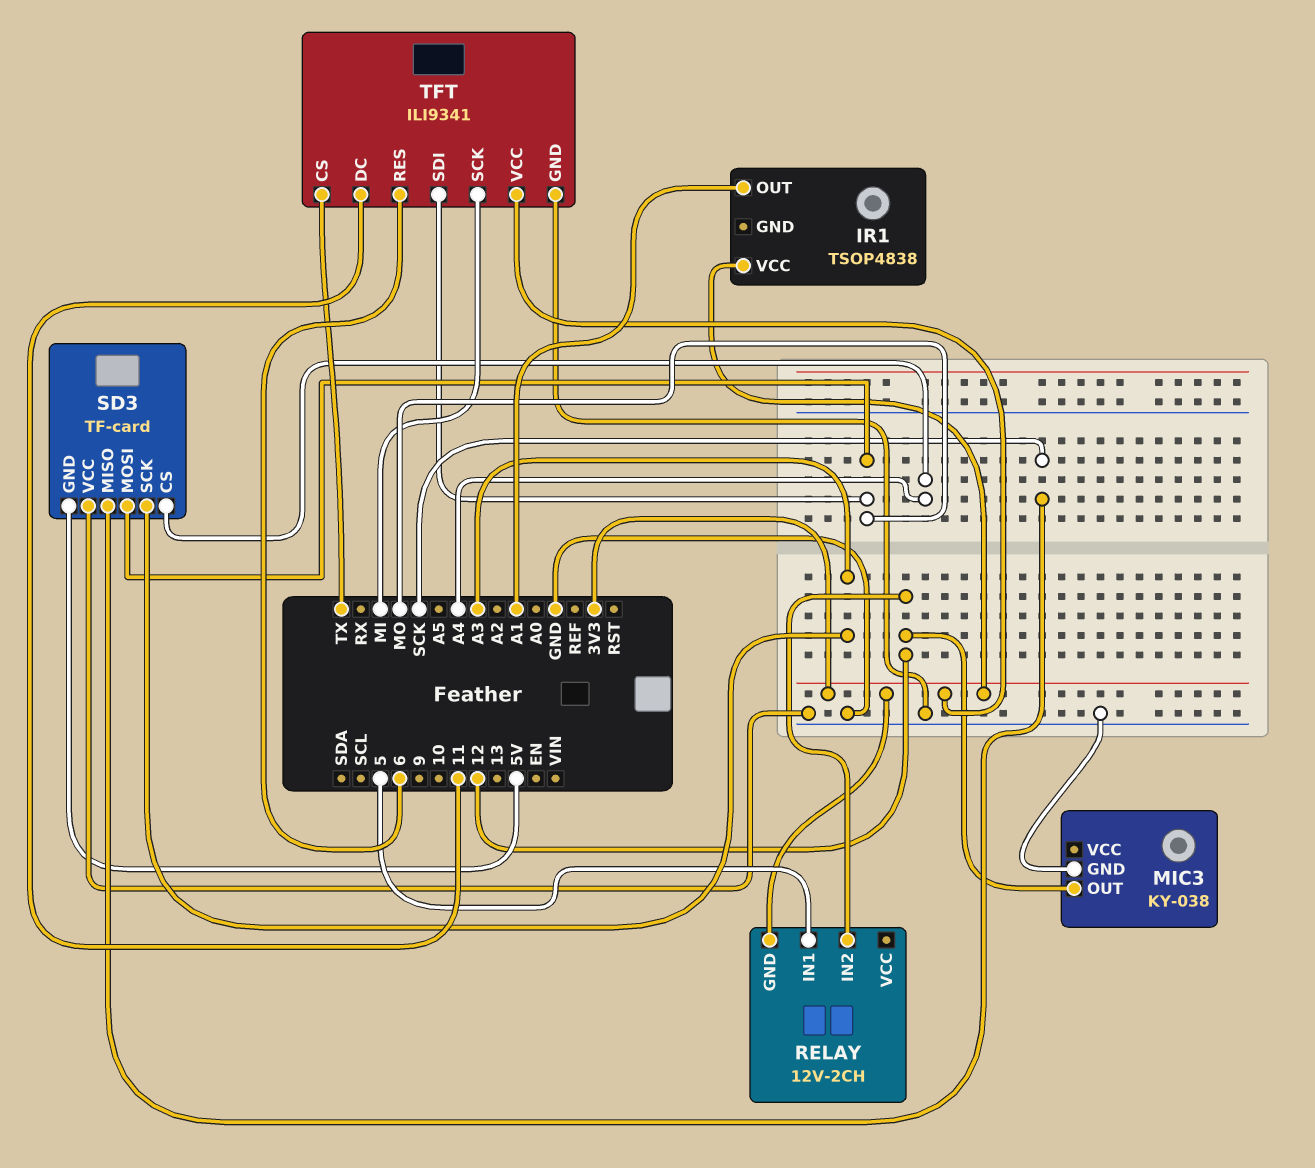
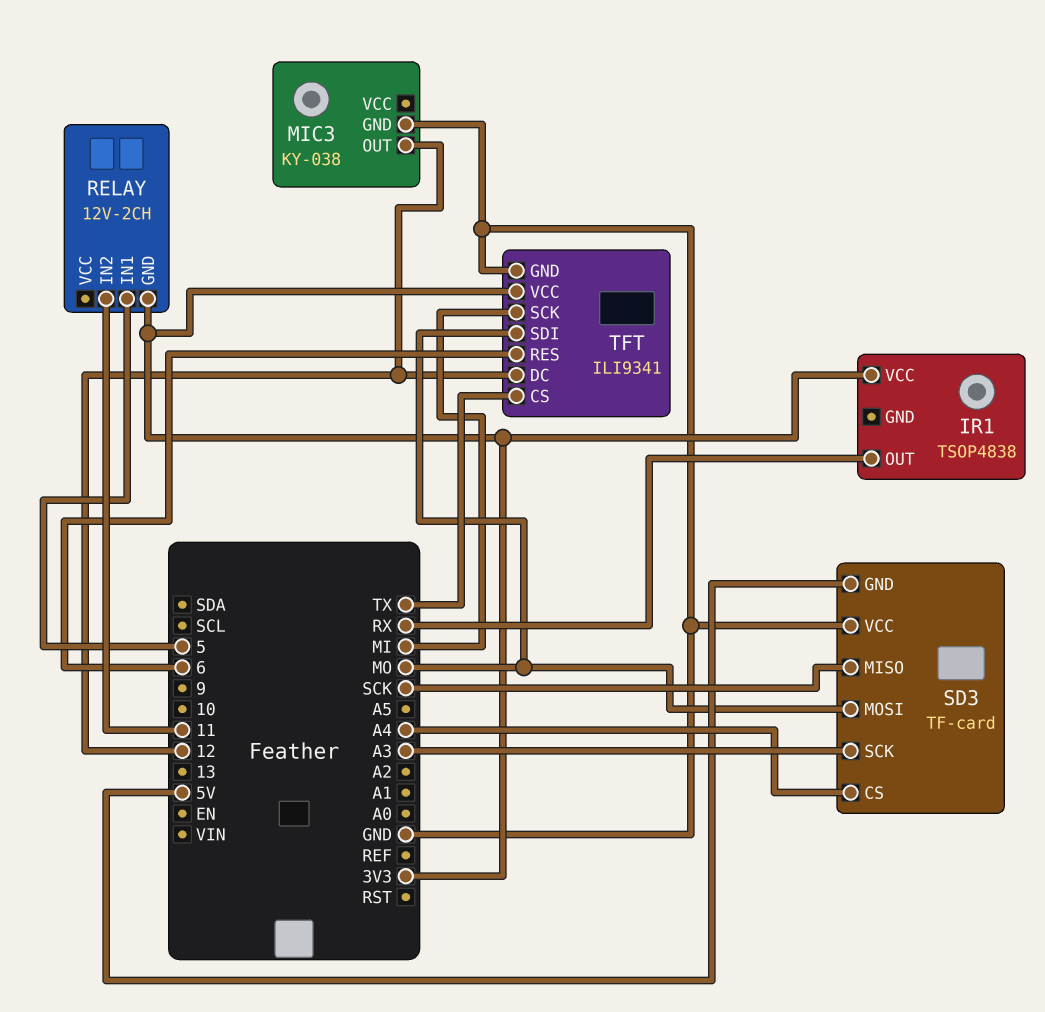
IR1 pin OUT: A1 -> RX
RELAY pin IN2: 12 -> 11
TFT pin DC: 11 -> 12

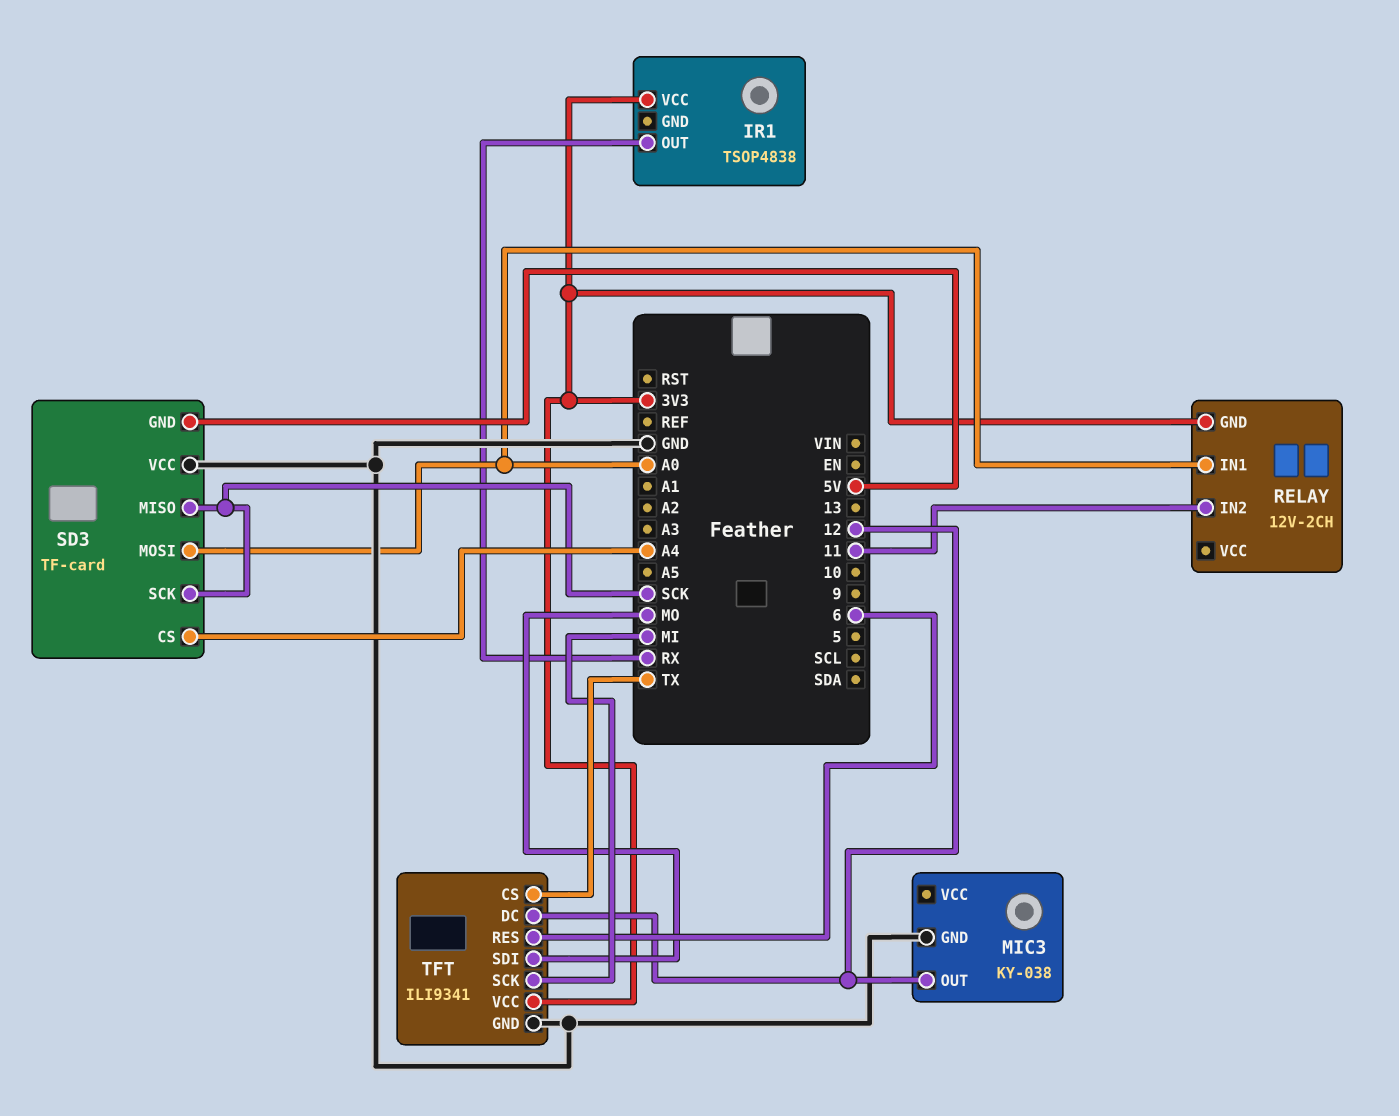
RELAY pin IN1: 5 -> A0
SD3 pin MOSI: MO -> A0
SD3 pin SCK: A3 -> SCK

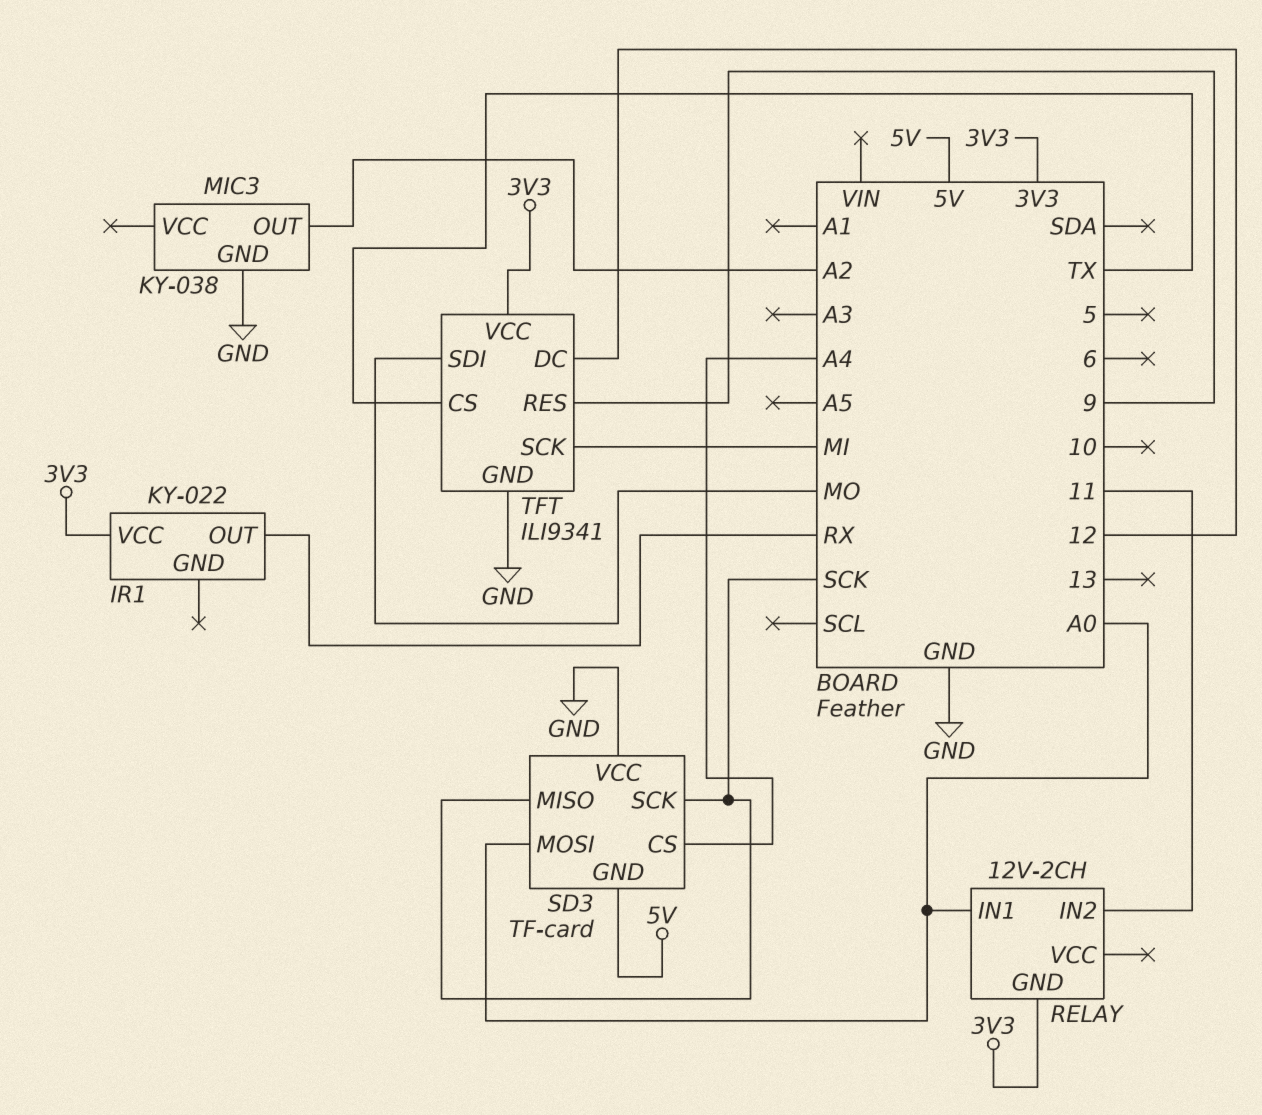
IR1: TSOP4838 -> KY-022
MIC3 pin OUT: 12 -> A2
TFT pin RES: 6 -> 9

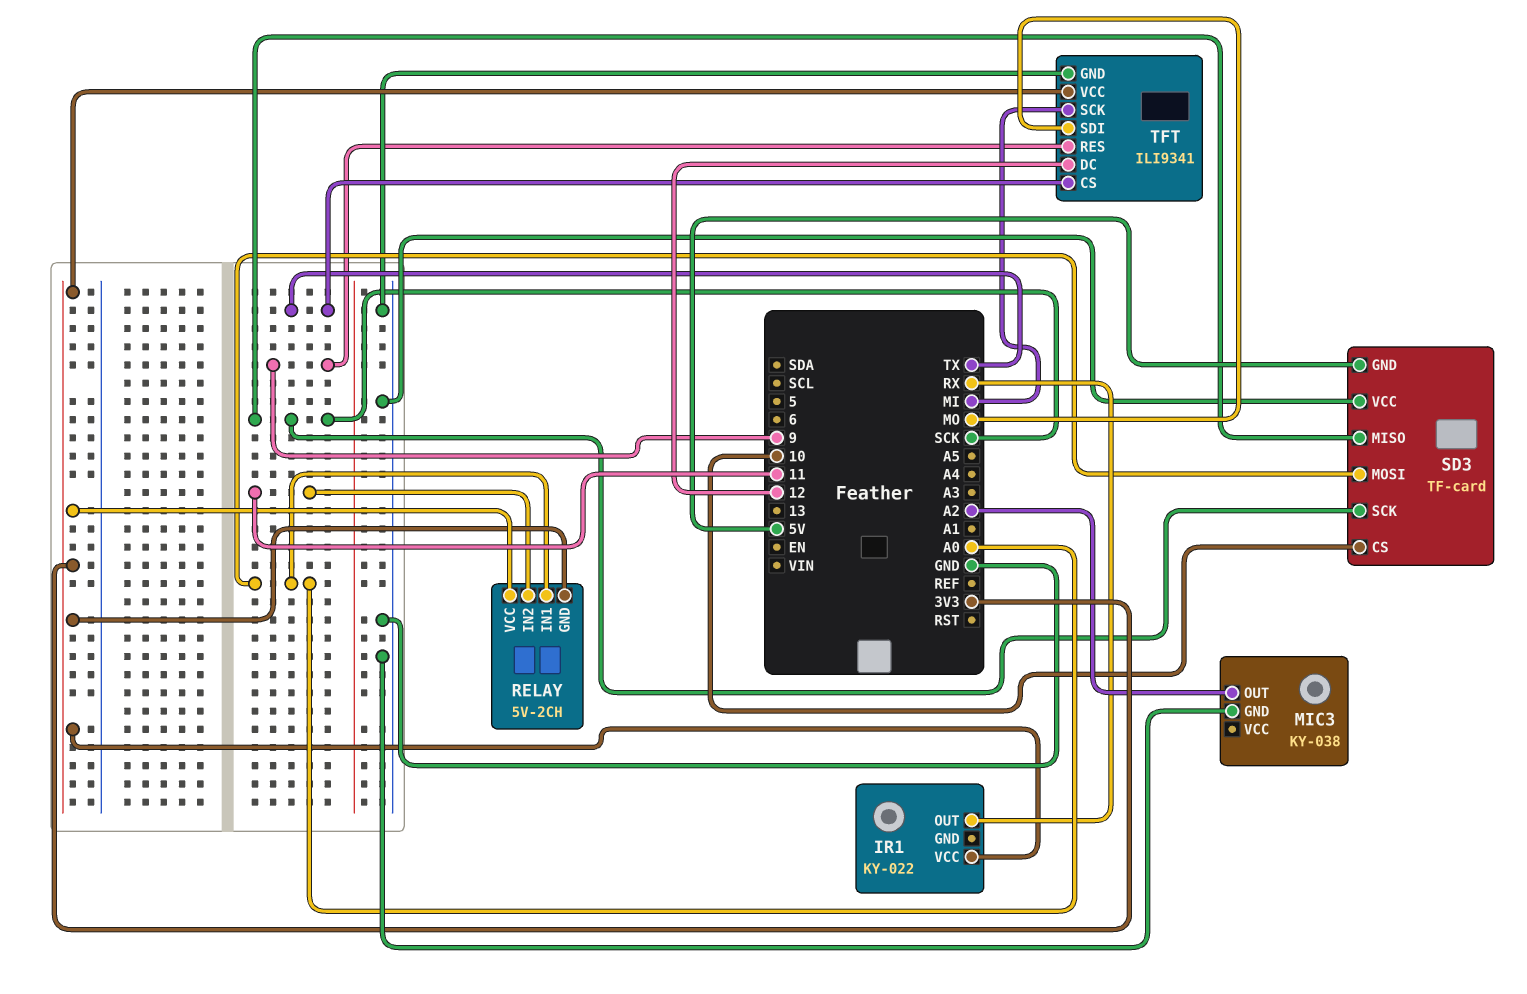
RELAY: 12V-2CH -> 5V-2CH
RELAY pin VCC: none -> 3V3
SD3 pin CS: A4 -> 10

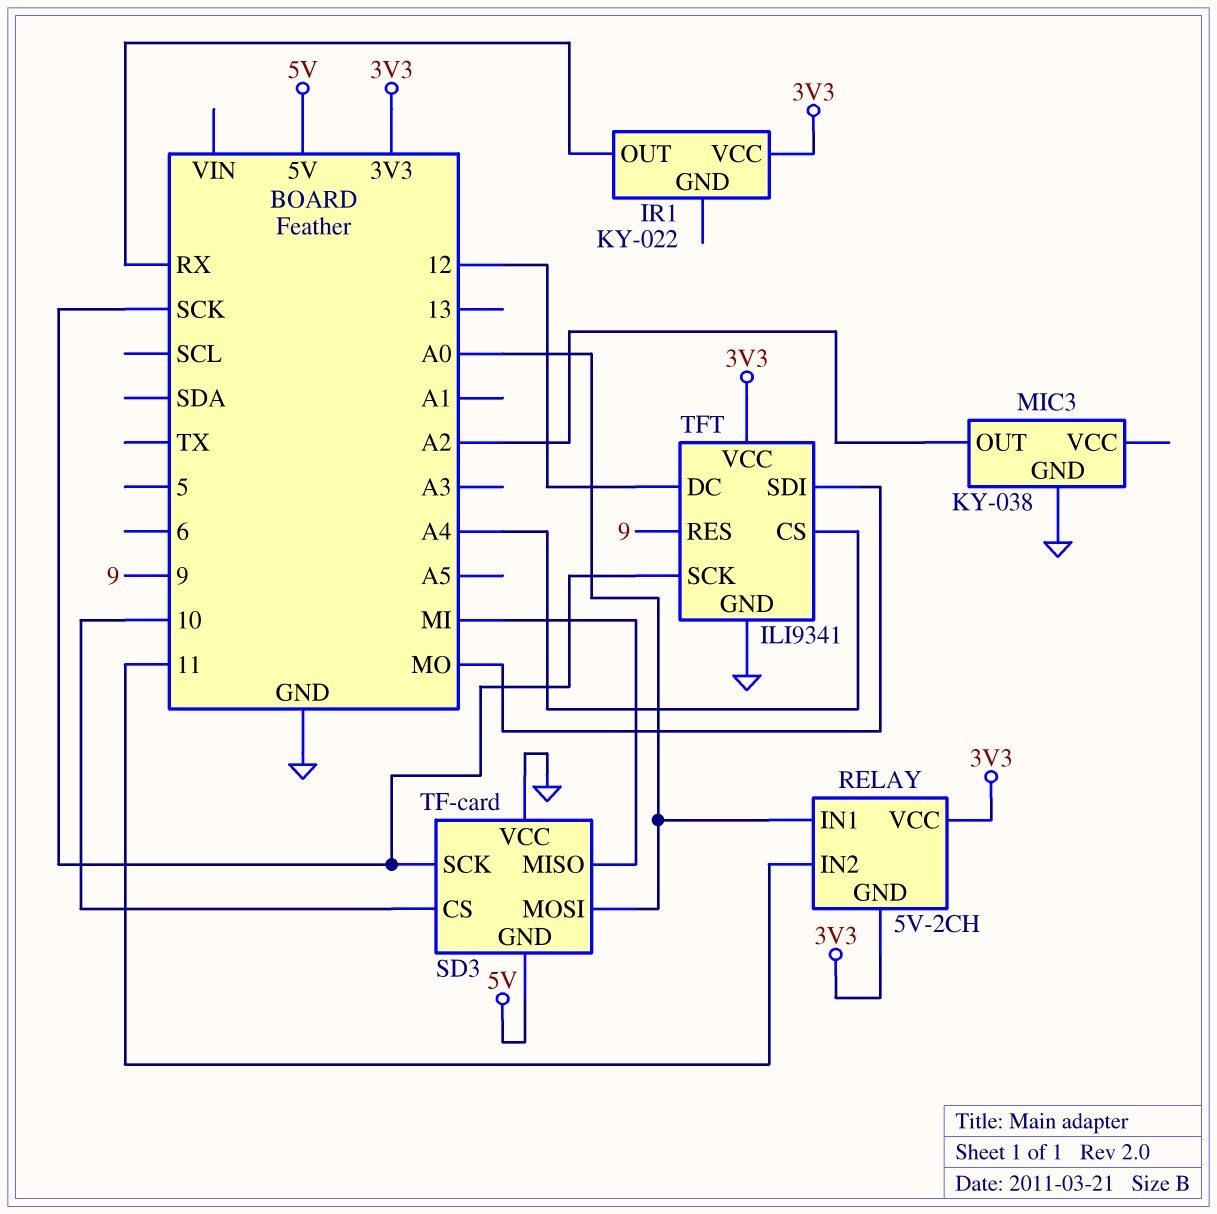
SD3 pin MISO: SCK -> MI
TFT pin CS: TX -> A4
TFT pin SCK: MI -> SCK

